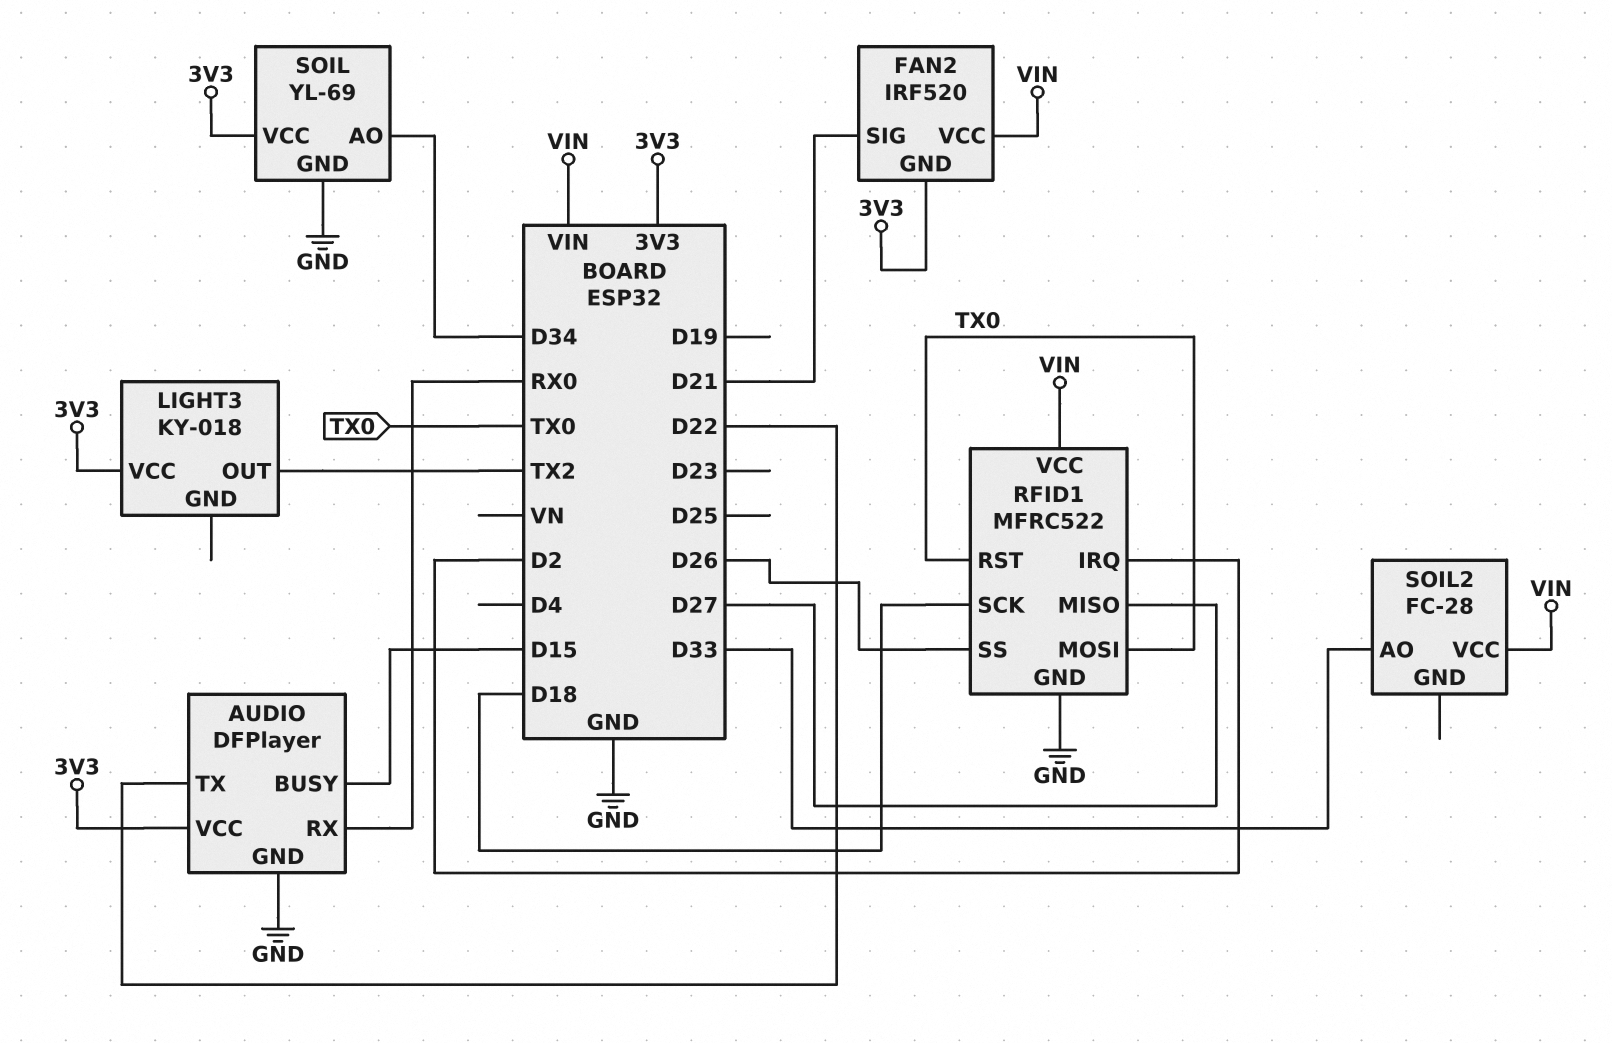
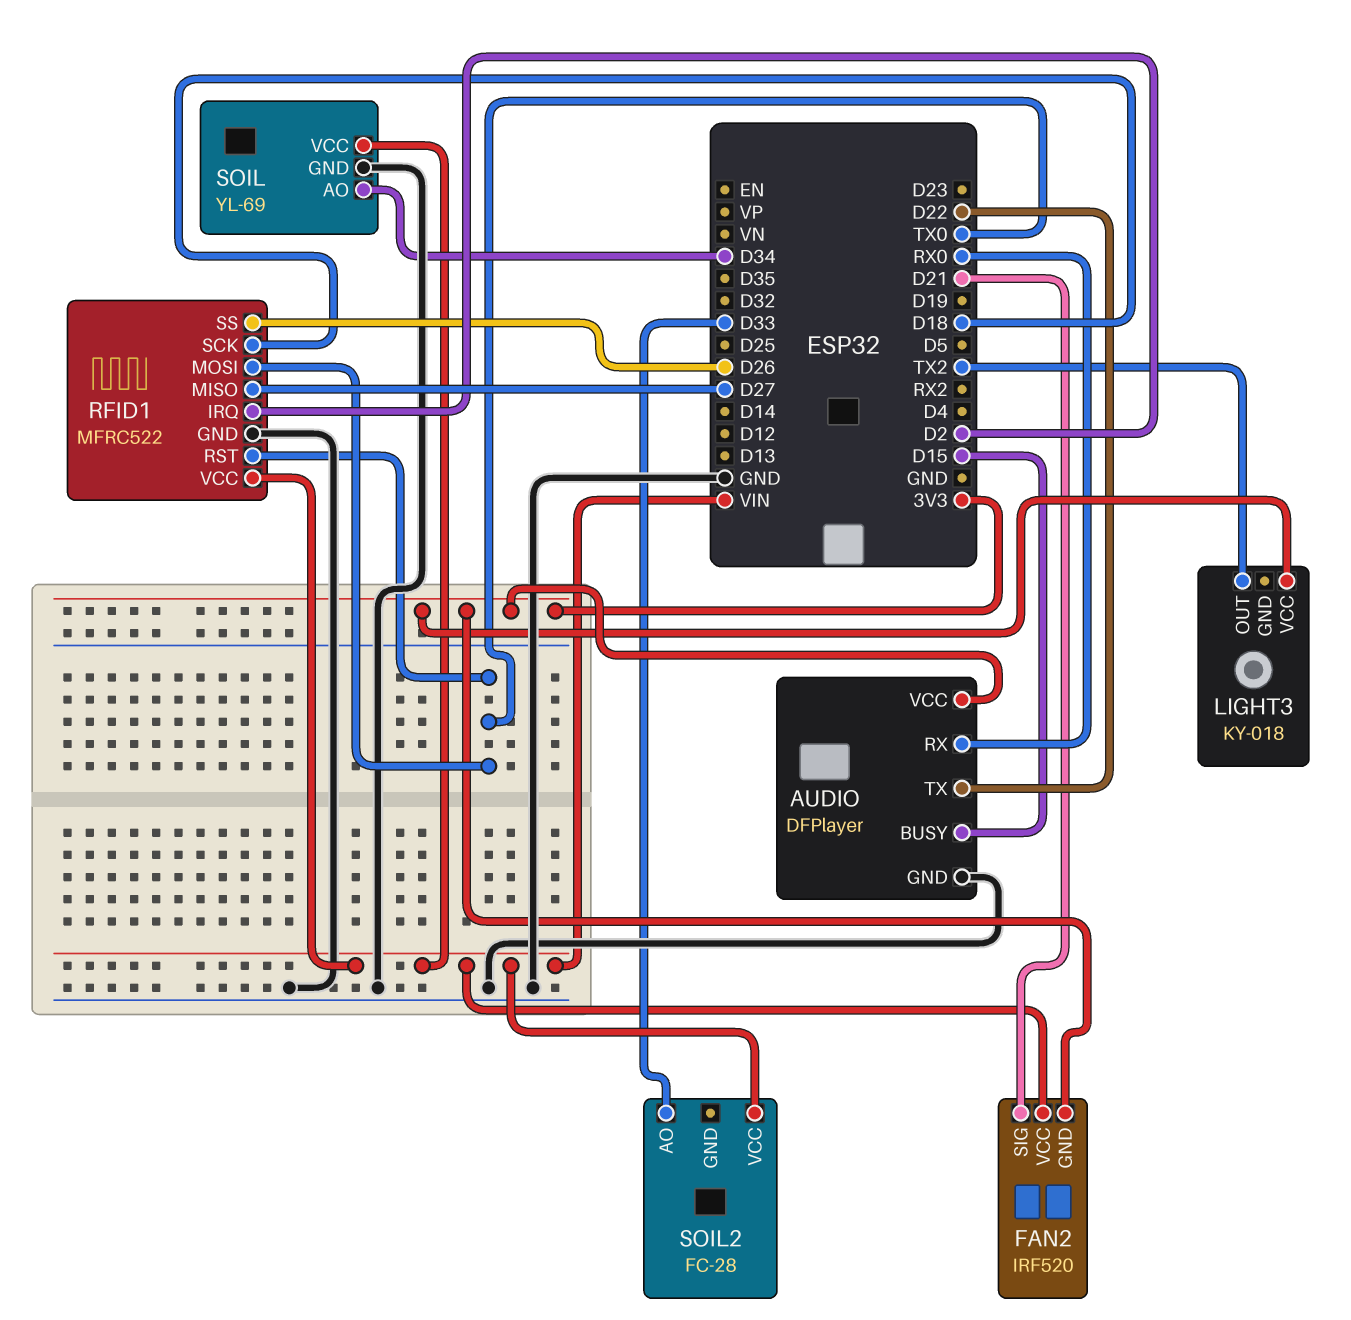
SOIL pin VCC: 3V3 -> VIN

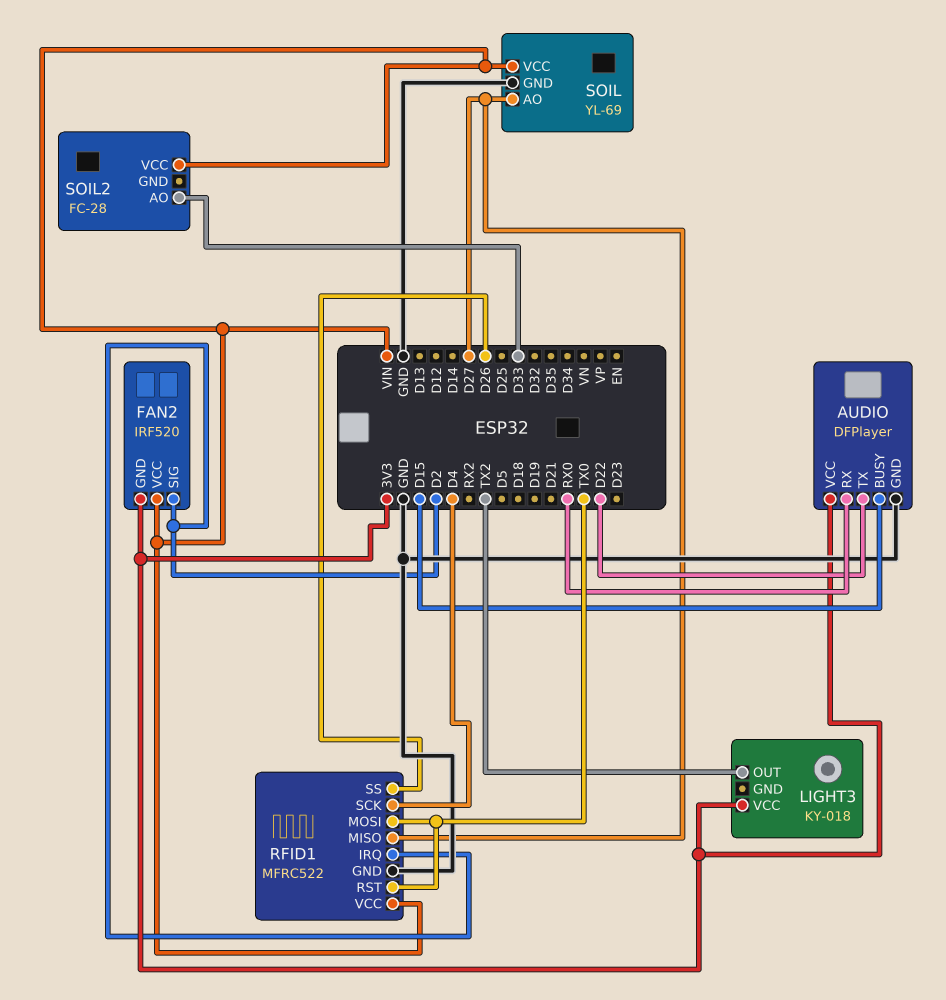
FAN2 pin SIG: D21 -> D2
RFID1 pin SCK: D18 -> D4
SOIL pin AO: D34 -> D27

